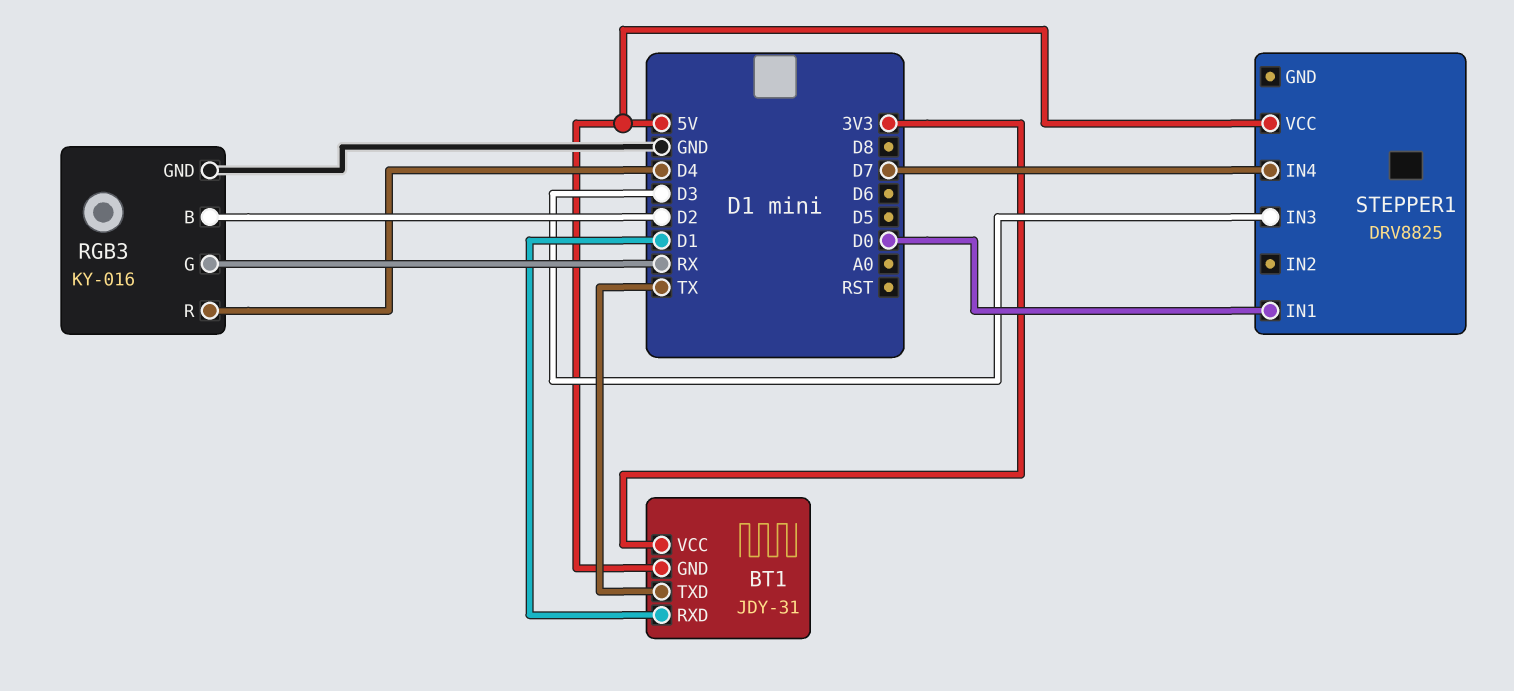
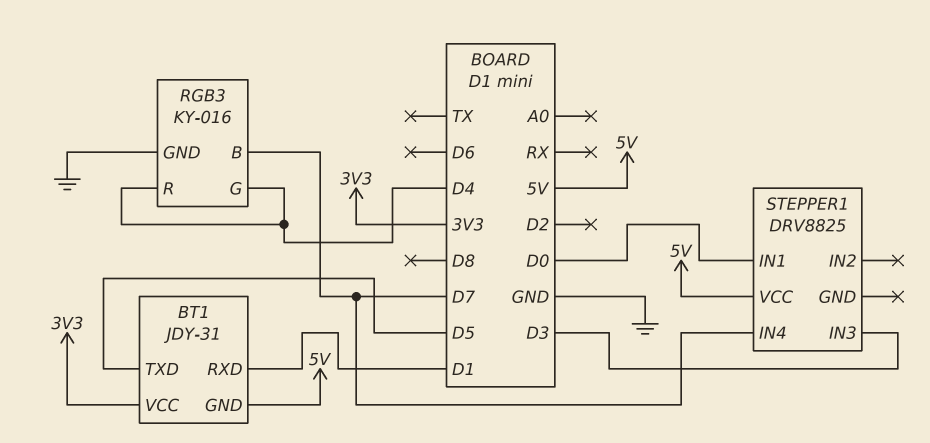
BT1 pin TXD: TX -> D5
RGB3 pin B: D2 -> D7
RGB3 pin G: RX -> D4

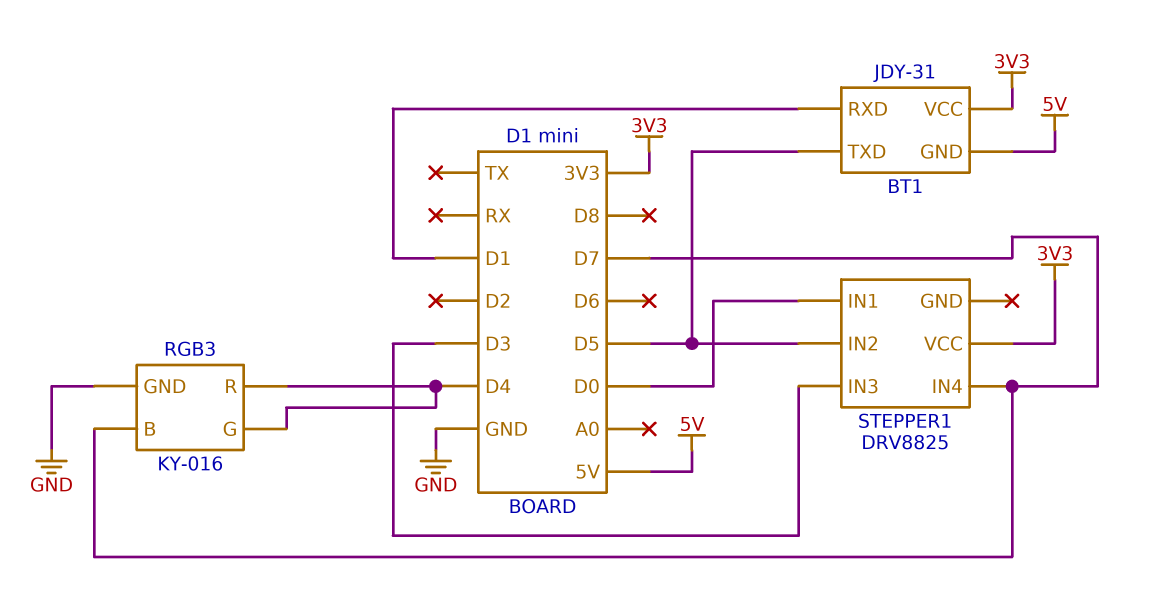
STEPPER1 pin IN2: none -> D5
STEPPER1 pin VCC: 5V -> 3V3

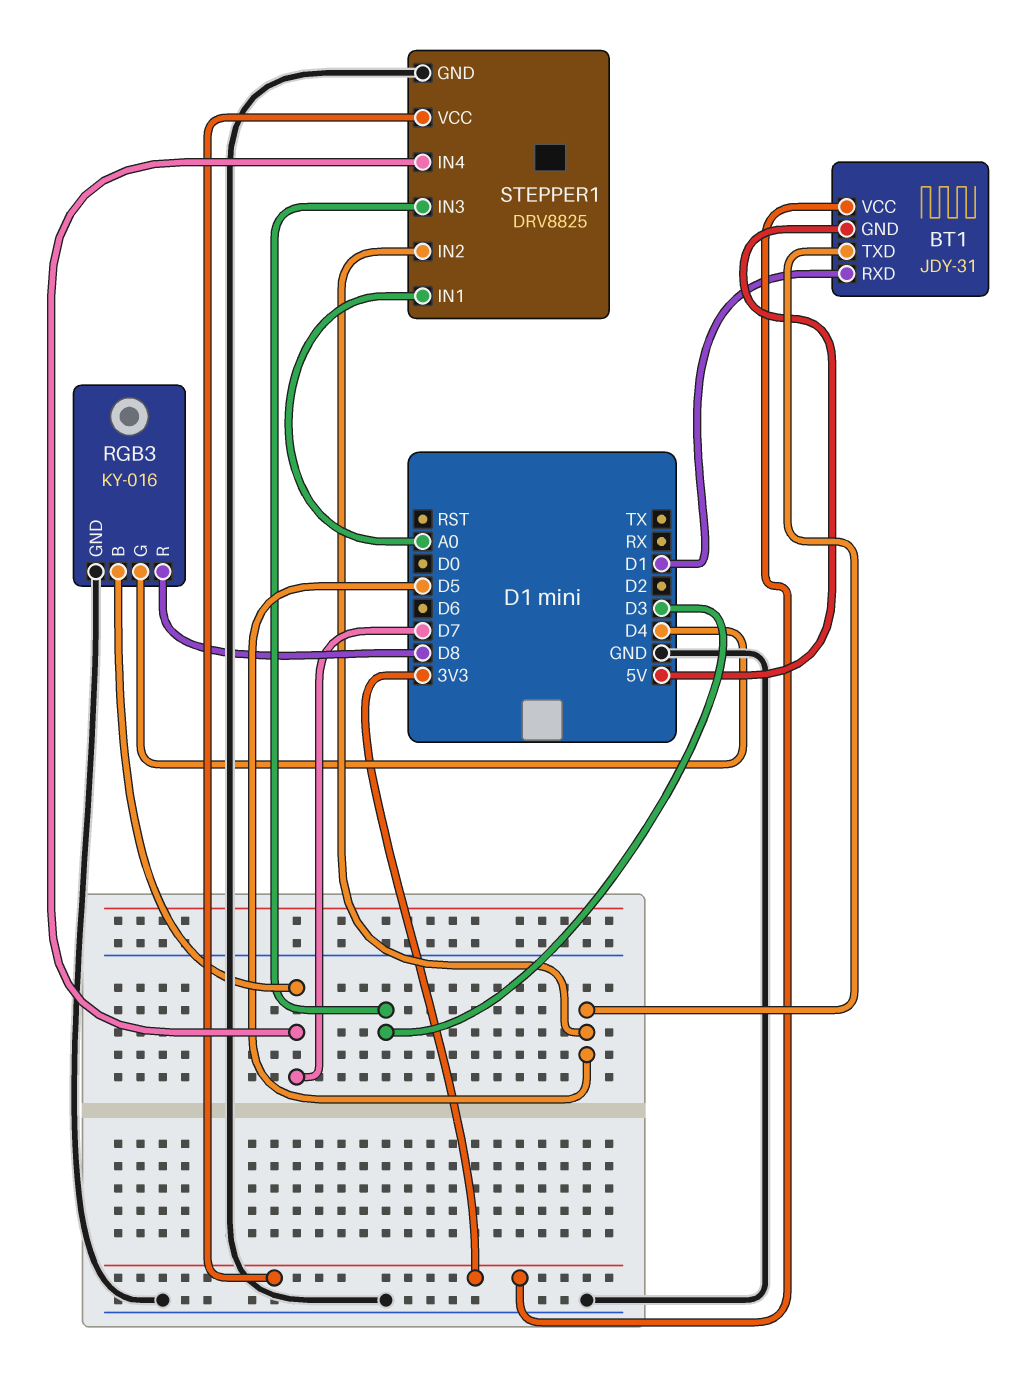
RGB3 pin R: D4 -> D8
STEPPER1 pin GND: none -> GND
STEPPER1 pin IN1: D0 -> A0

